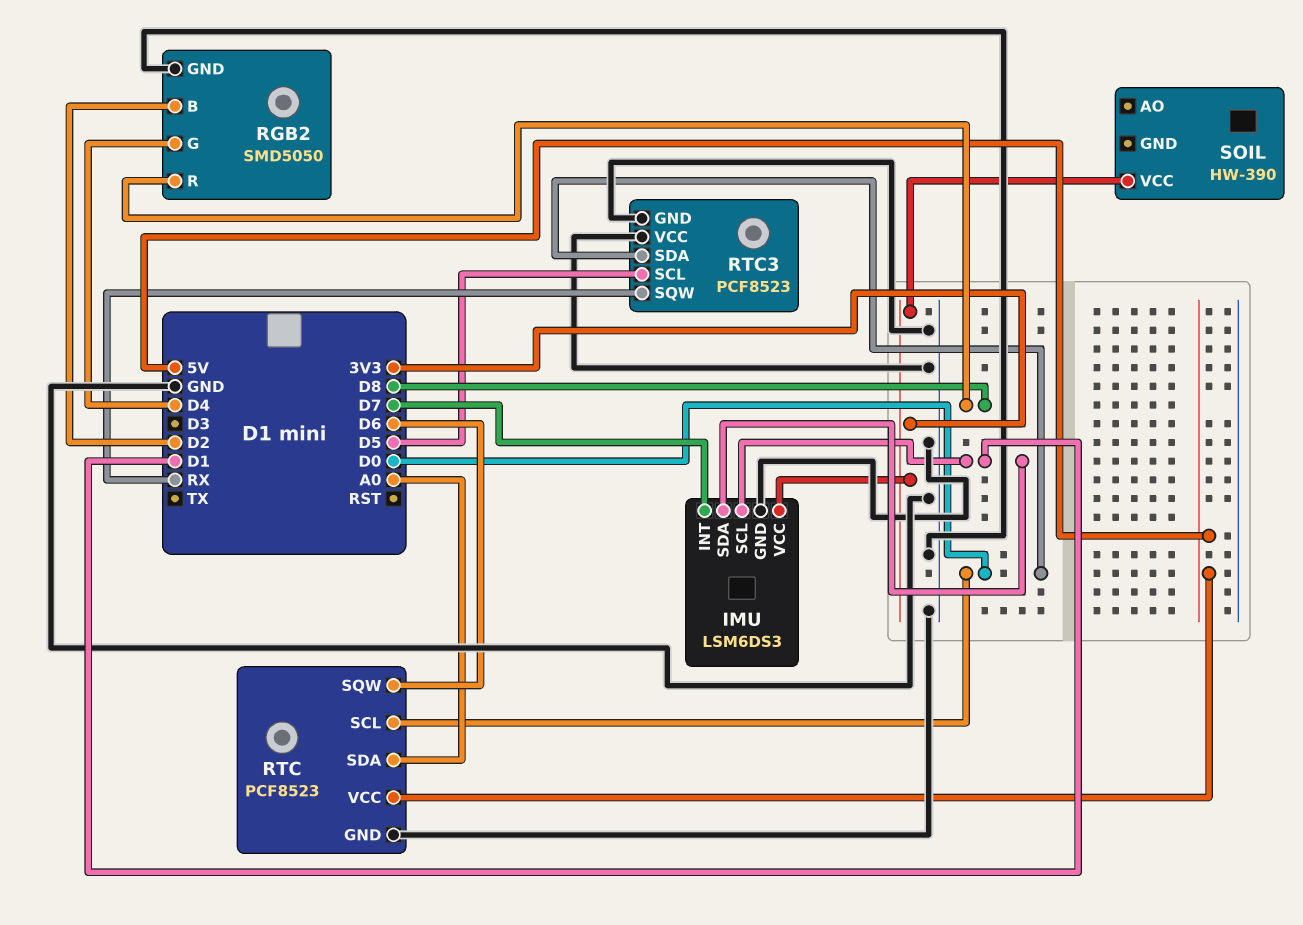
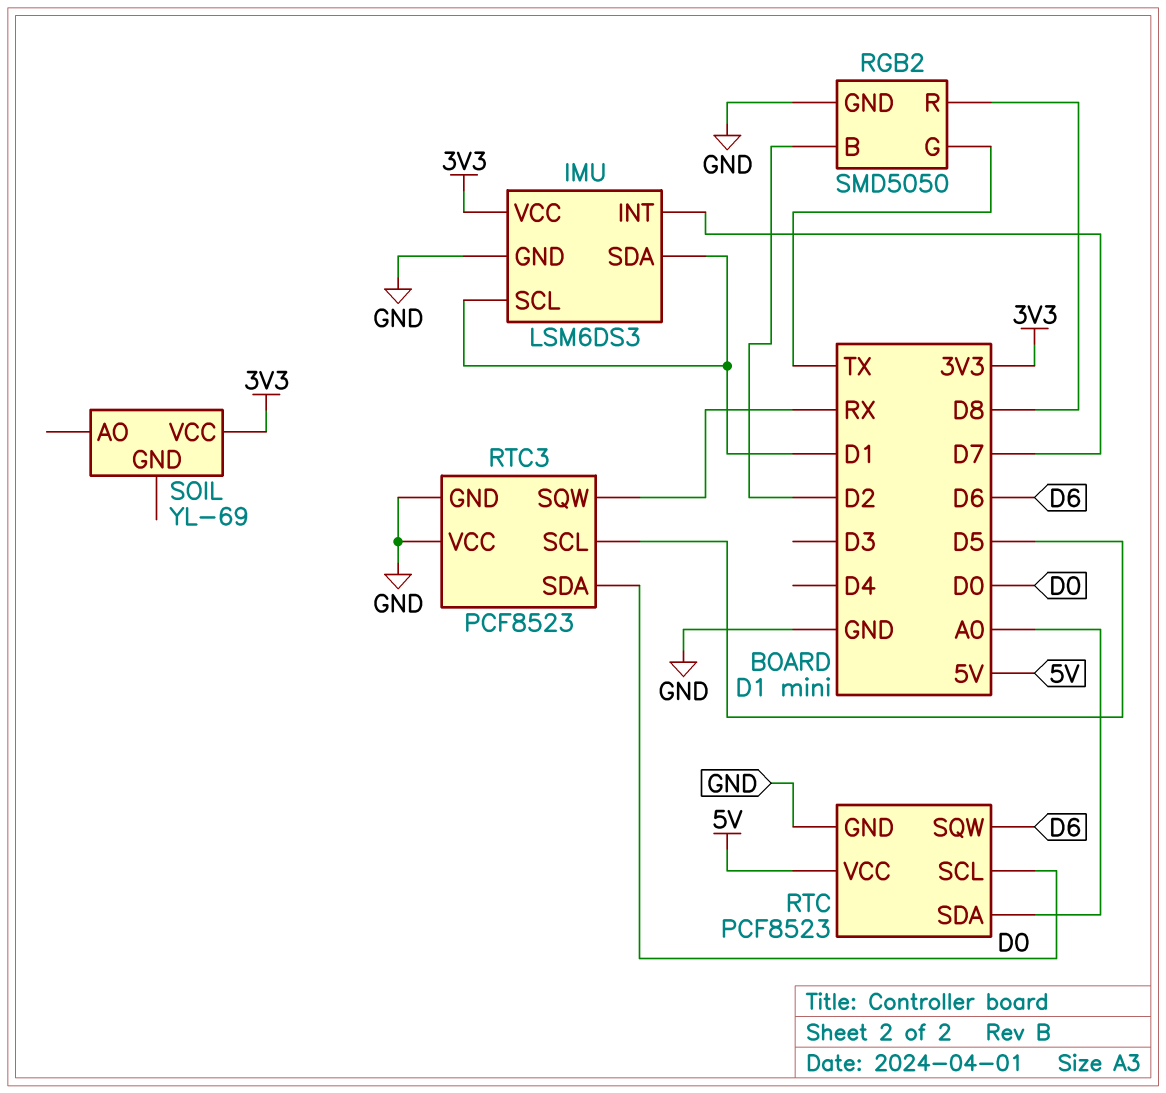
RGB2 pin G: D4 -> TX
SOIL: HW-390 -> YL-69

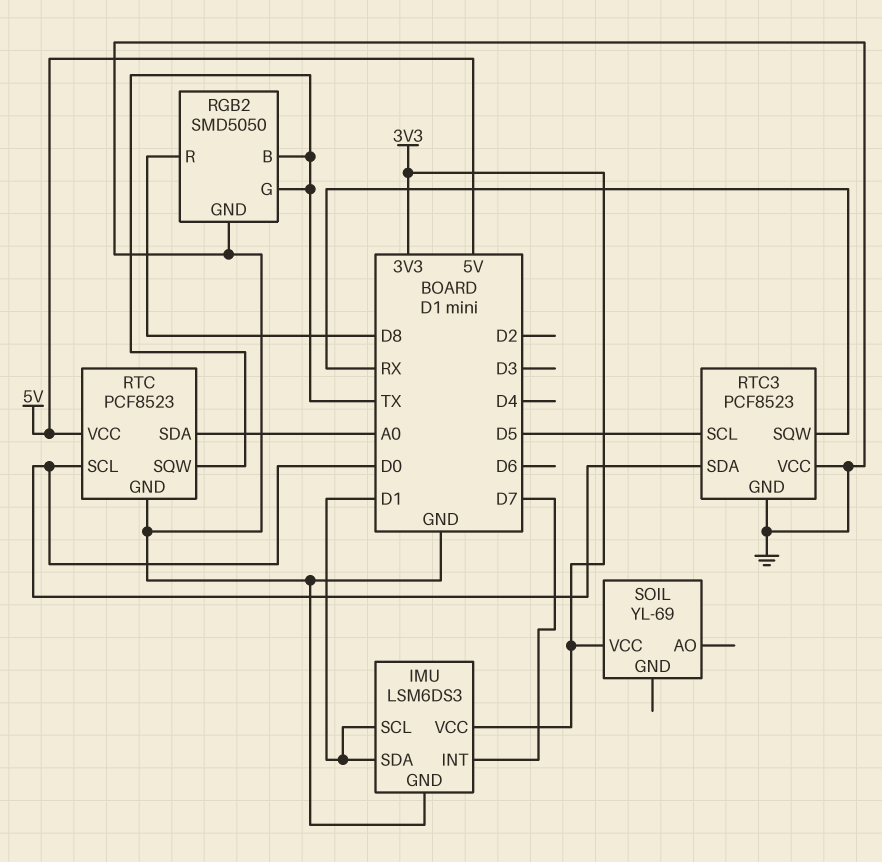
RGB2 pin B: D2 -> TX
RTC pin SQW: D6 -> TX

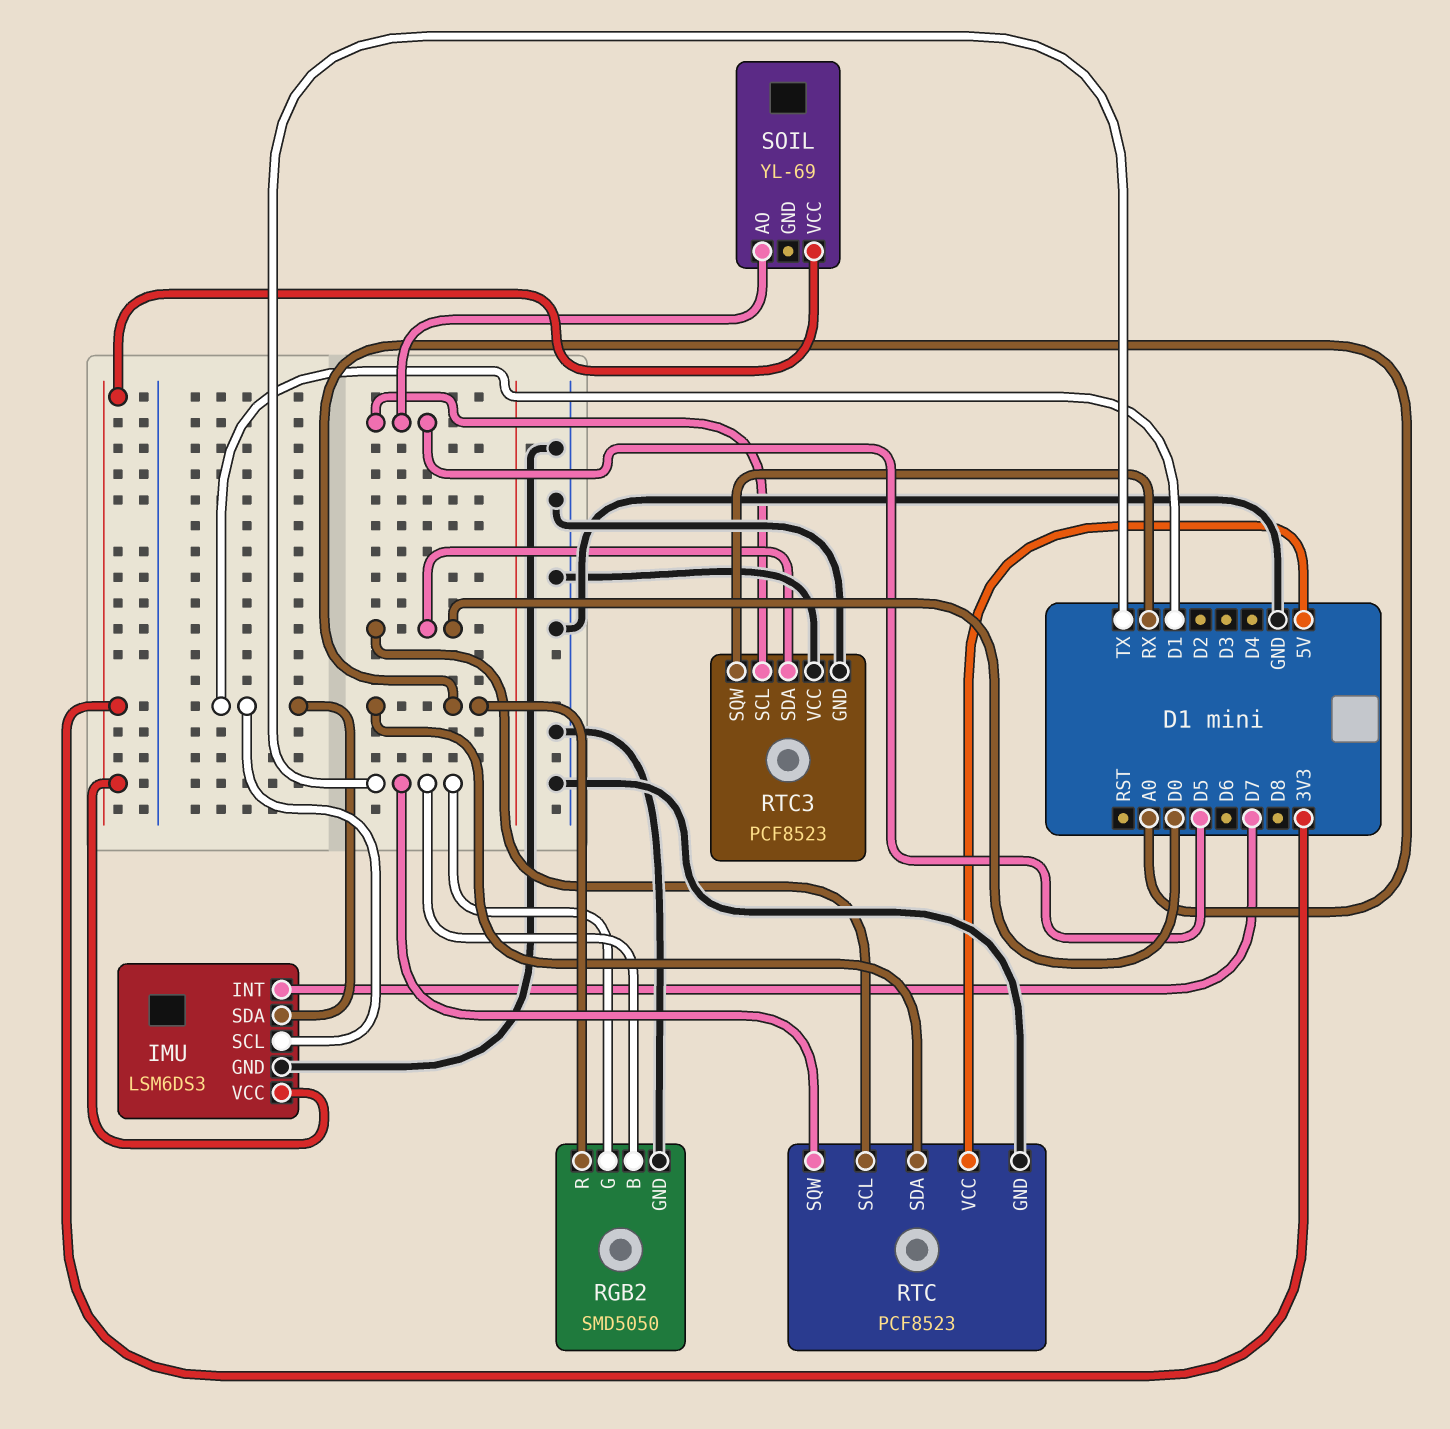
RGB2 pin R: D8 -> A0
SOIL pin AO: none -> D5

